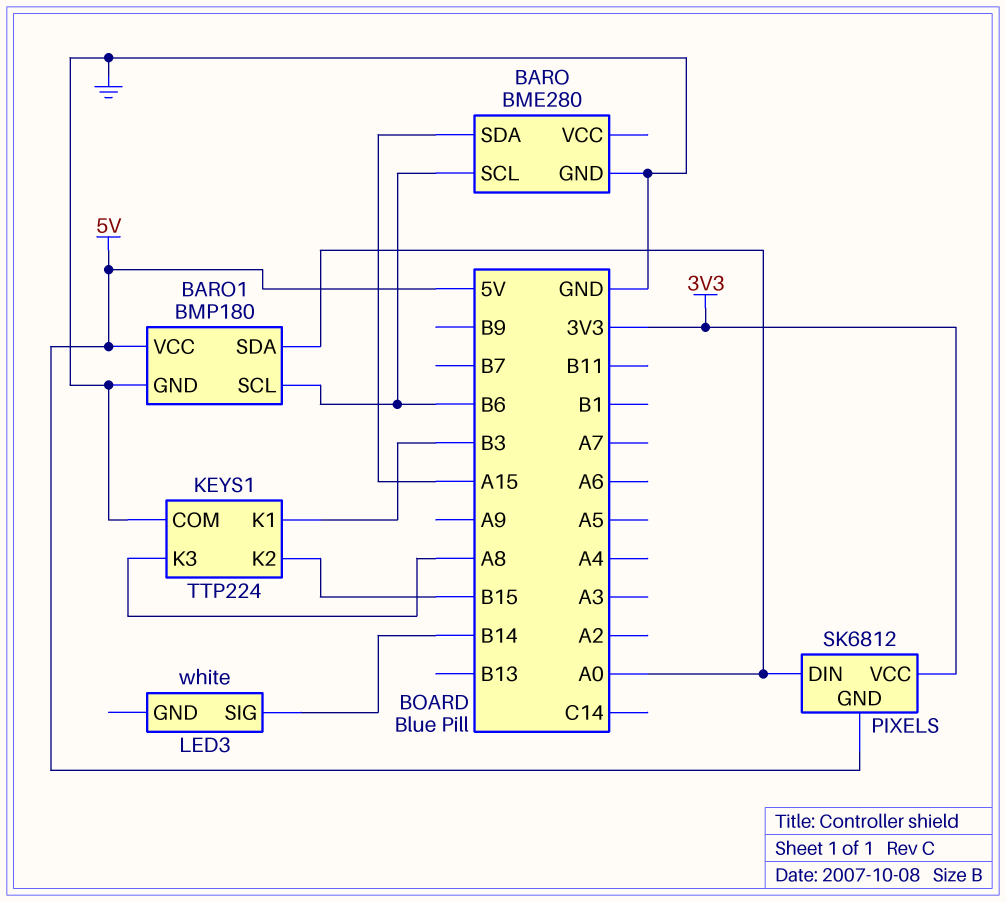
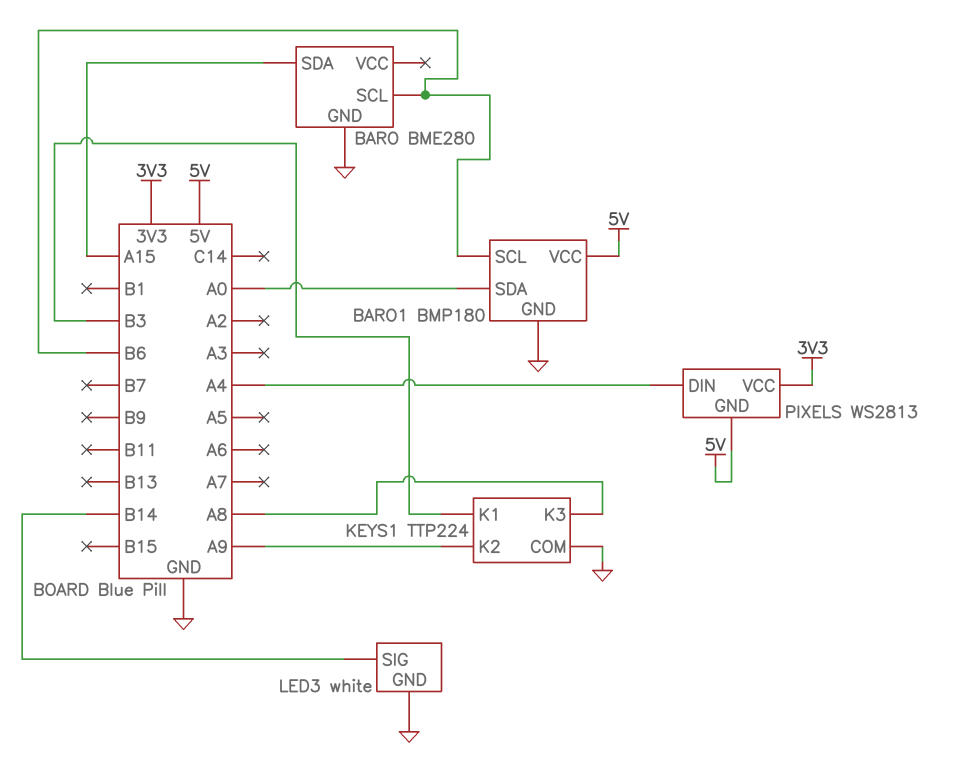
KEYS1 pin K2: B15 -> A9
LED3 pin GND: none -> GND
PIXELS: SK6812 -> WS2813
PIXELS pin DIN: A0 -> A4

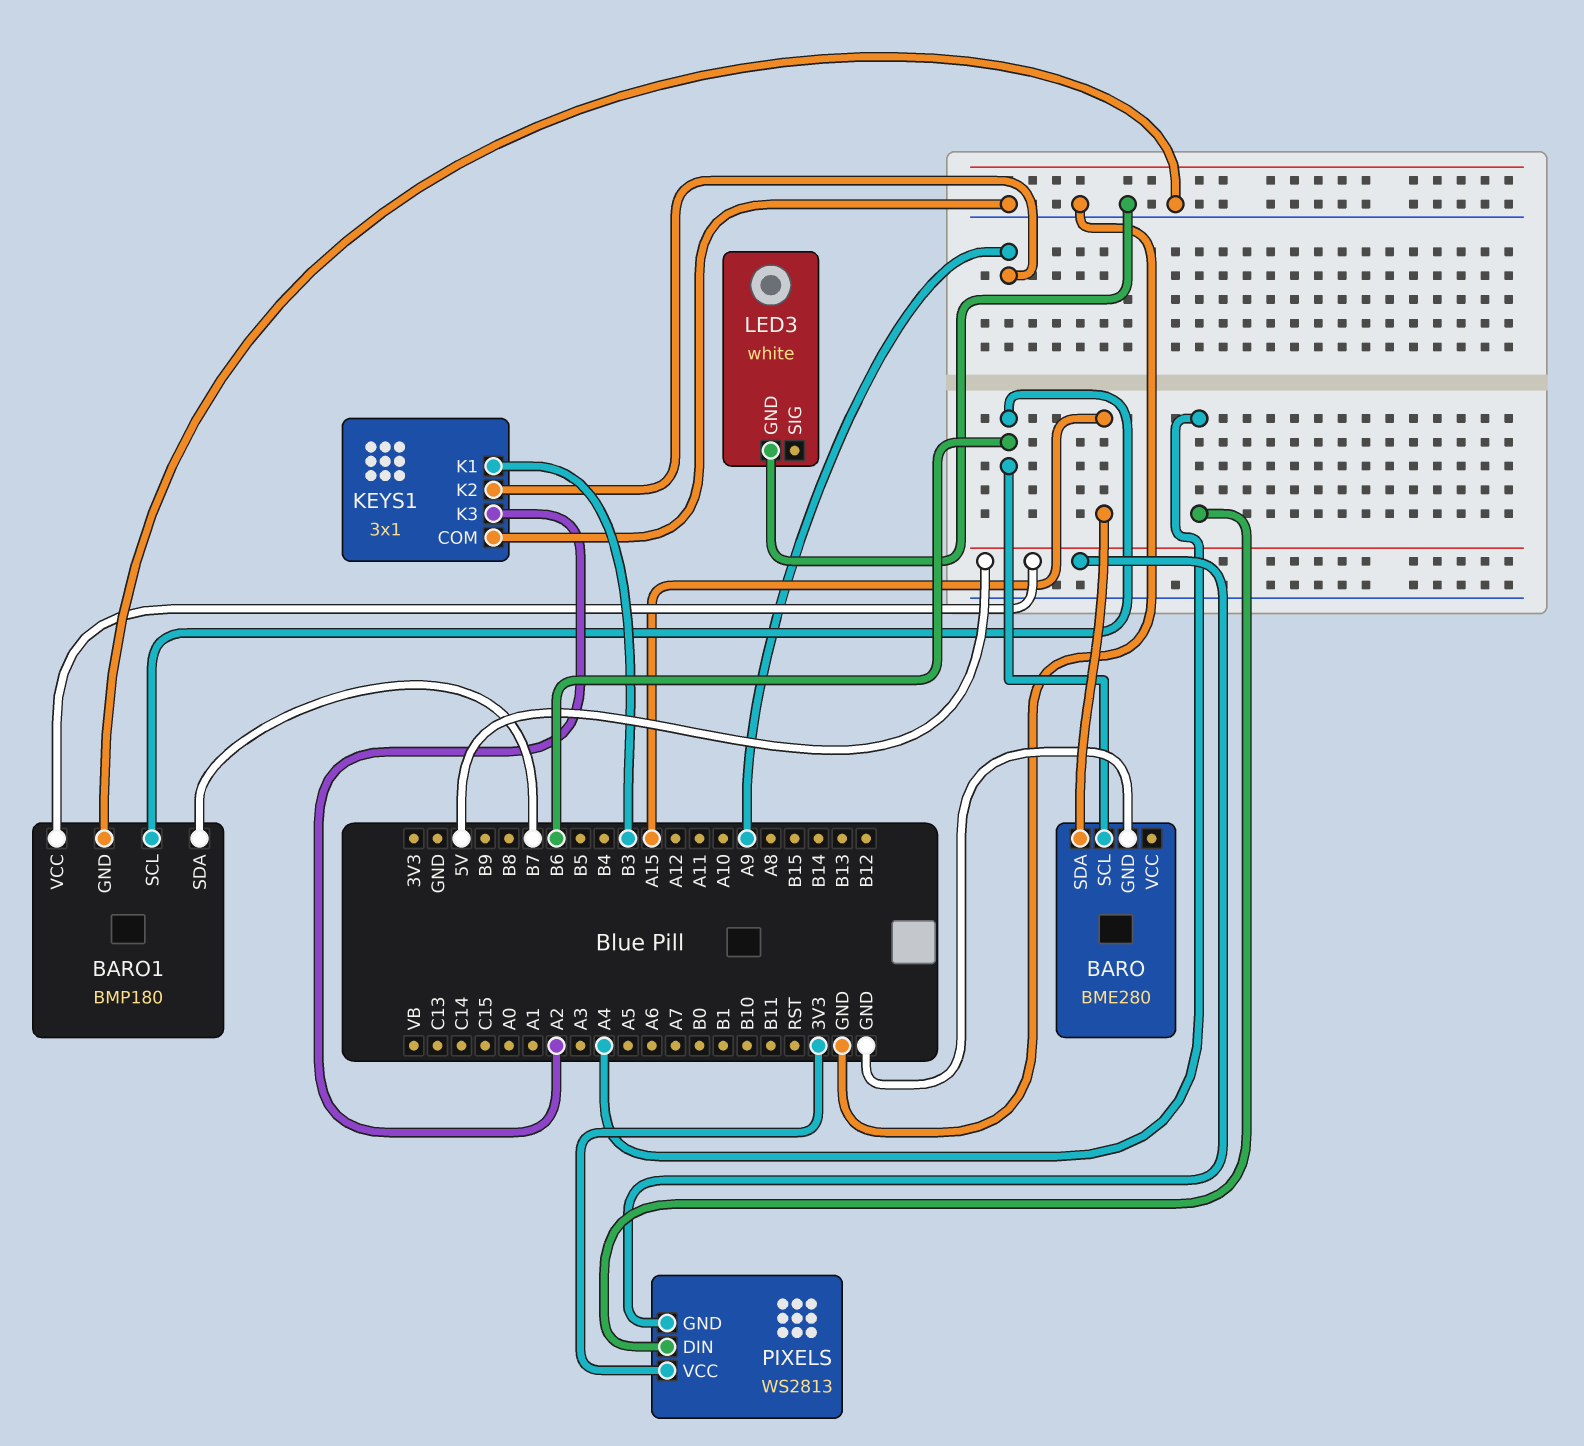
BARO1 pin SDA: A0 -> B7
KEYS1: TTP224 -> 3x1
KEYS1 pin K3: A8 -> A2
LED3 pin SIG: B14 -> none

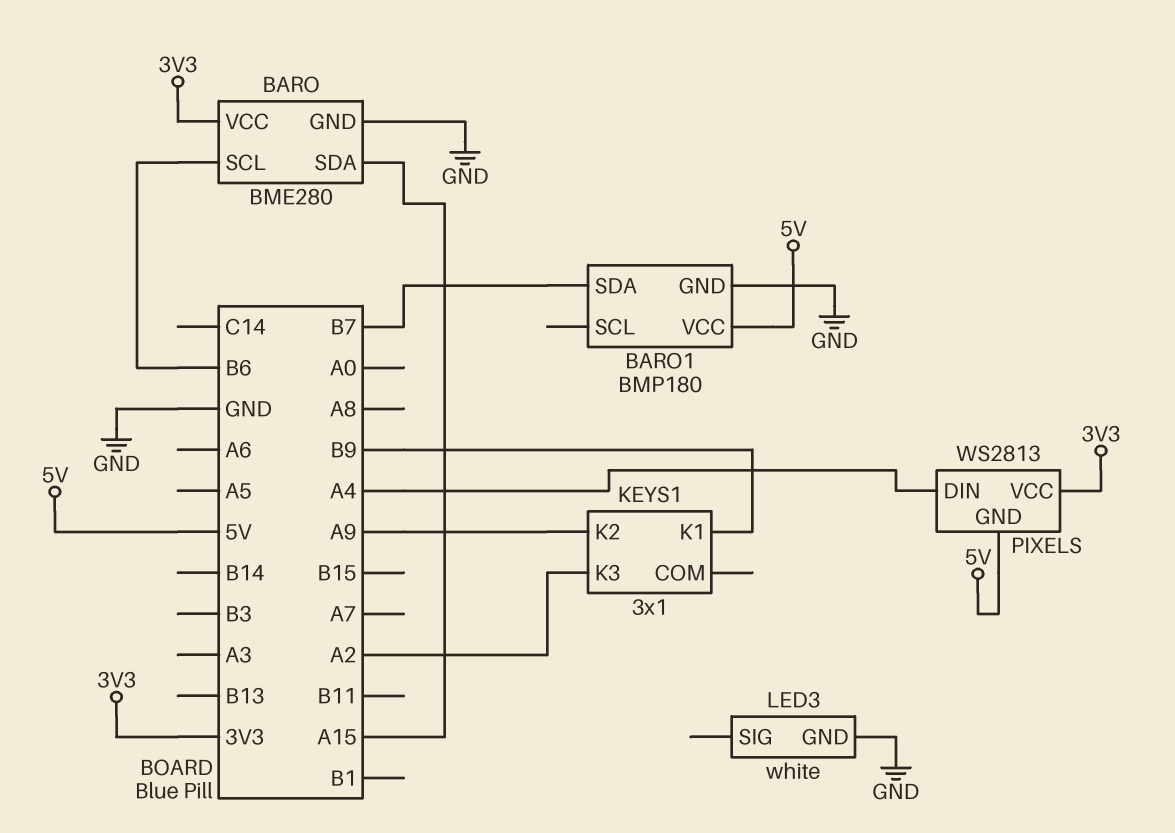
BARO pin VCC: none -> 3V3
BARO1 pin SCL: B6 -> none
KEYS1 pin COM: GND -> none
KEYS1 pin K1: B3 -> B9

